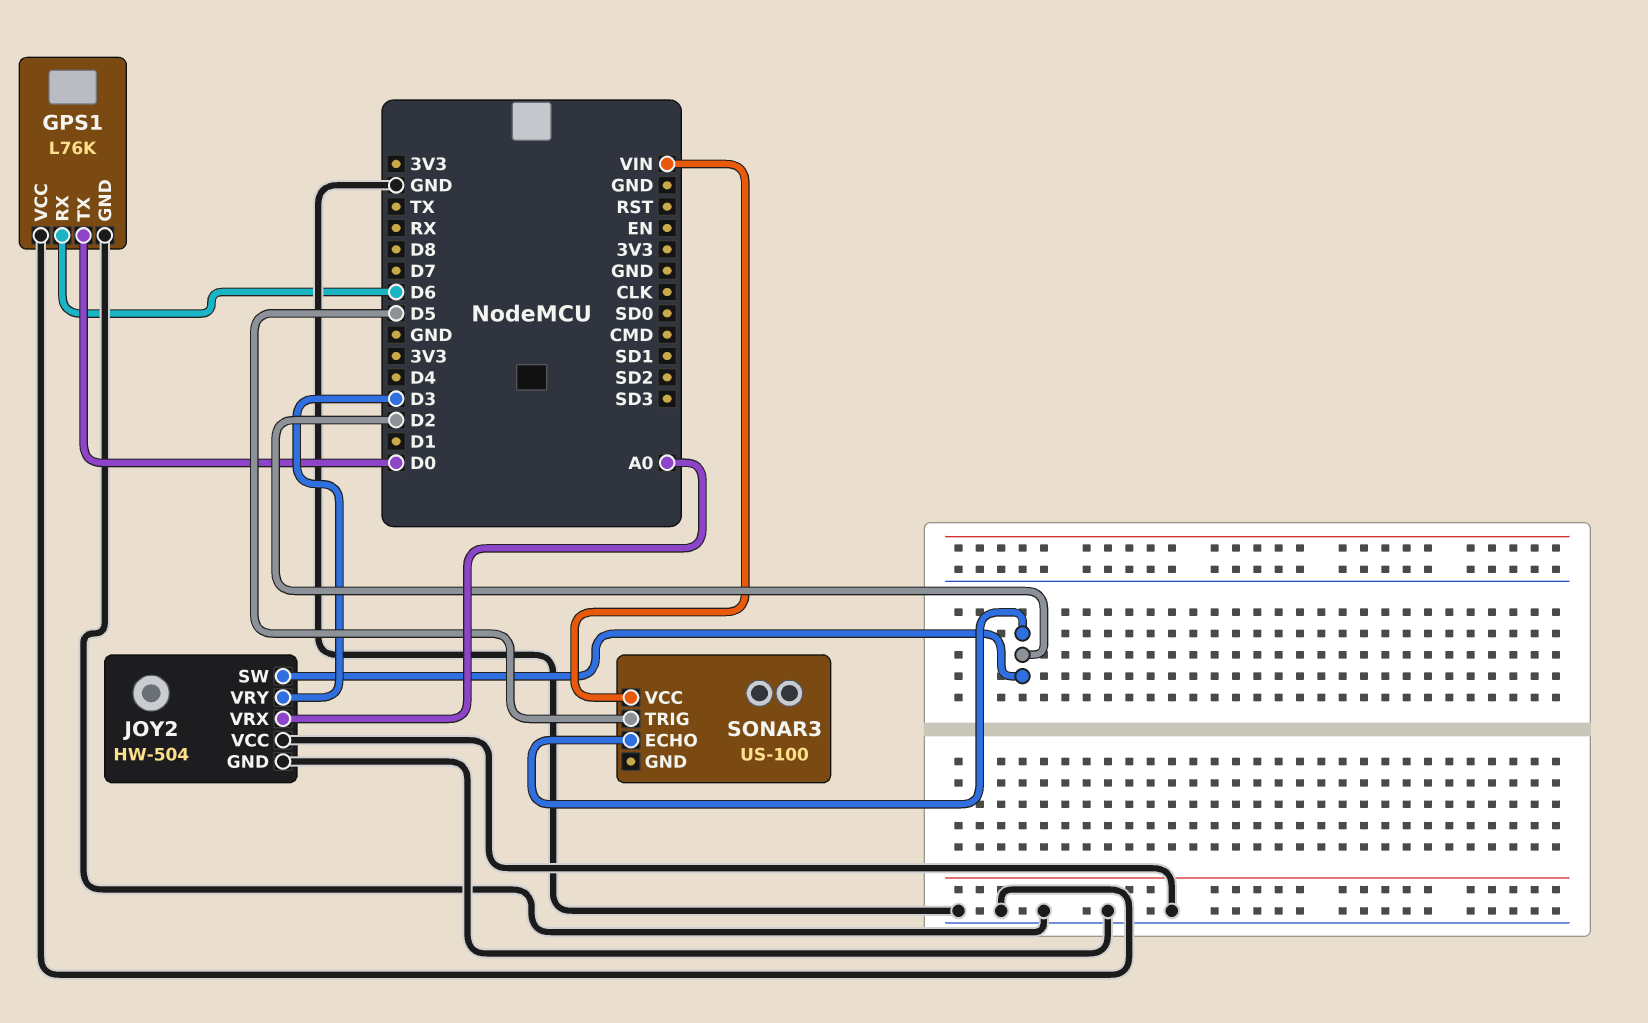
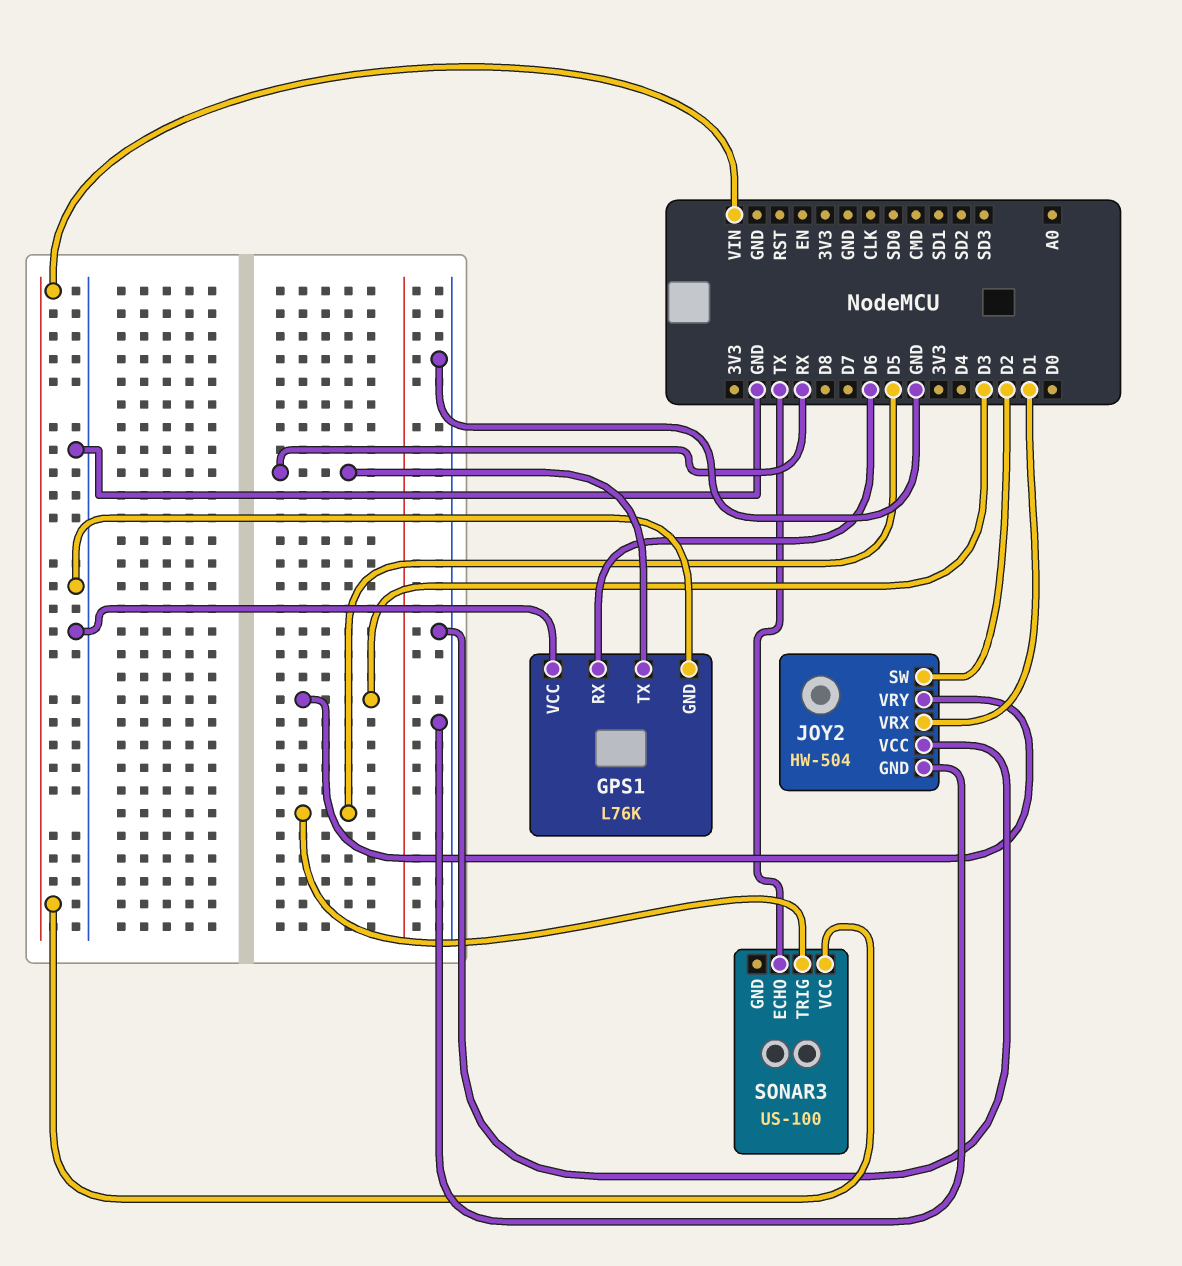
GPS1 pin TX: D0 -> RX
JOY2 pin VRX: A0 -> D1
SONAR3 pin ECHO: D2 -> TX

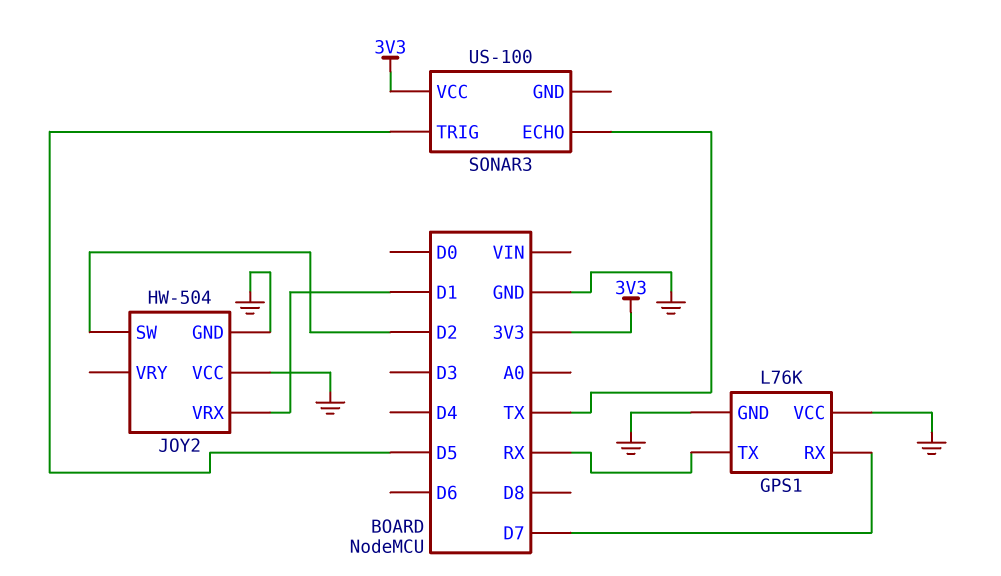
GPS1 pin RX: D6 -> D7
JOY2 pin VRY: D3 -> none
SONAR3 pin VCC: VIN -> 3V3

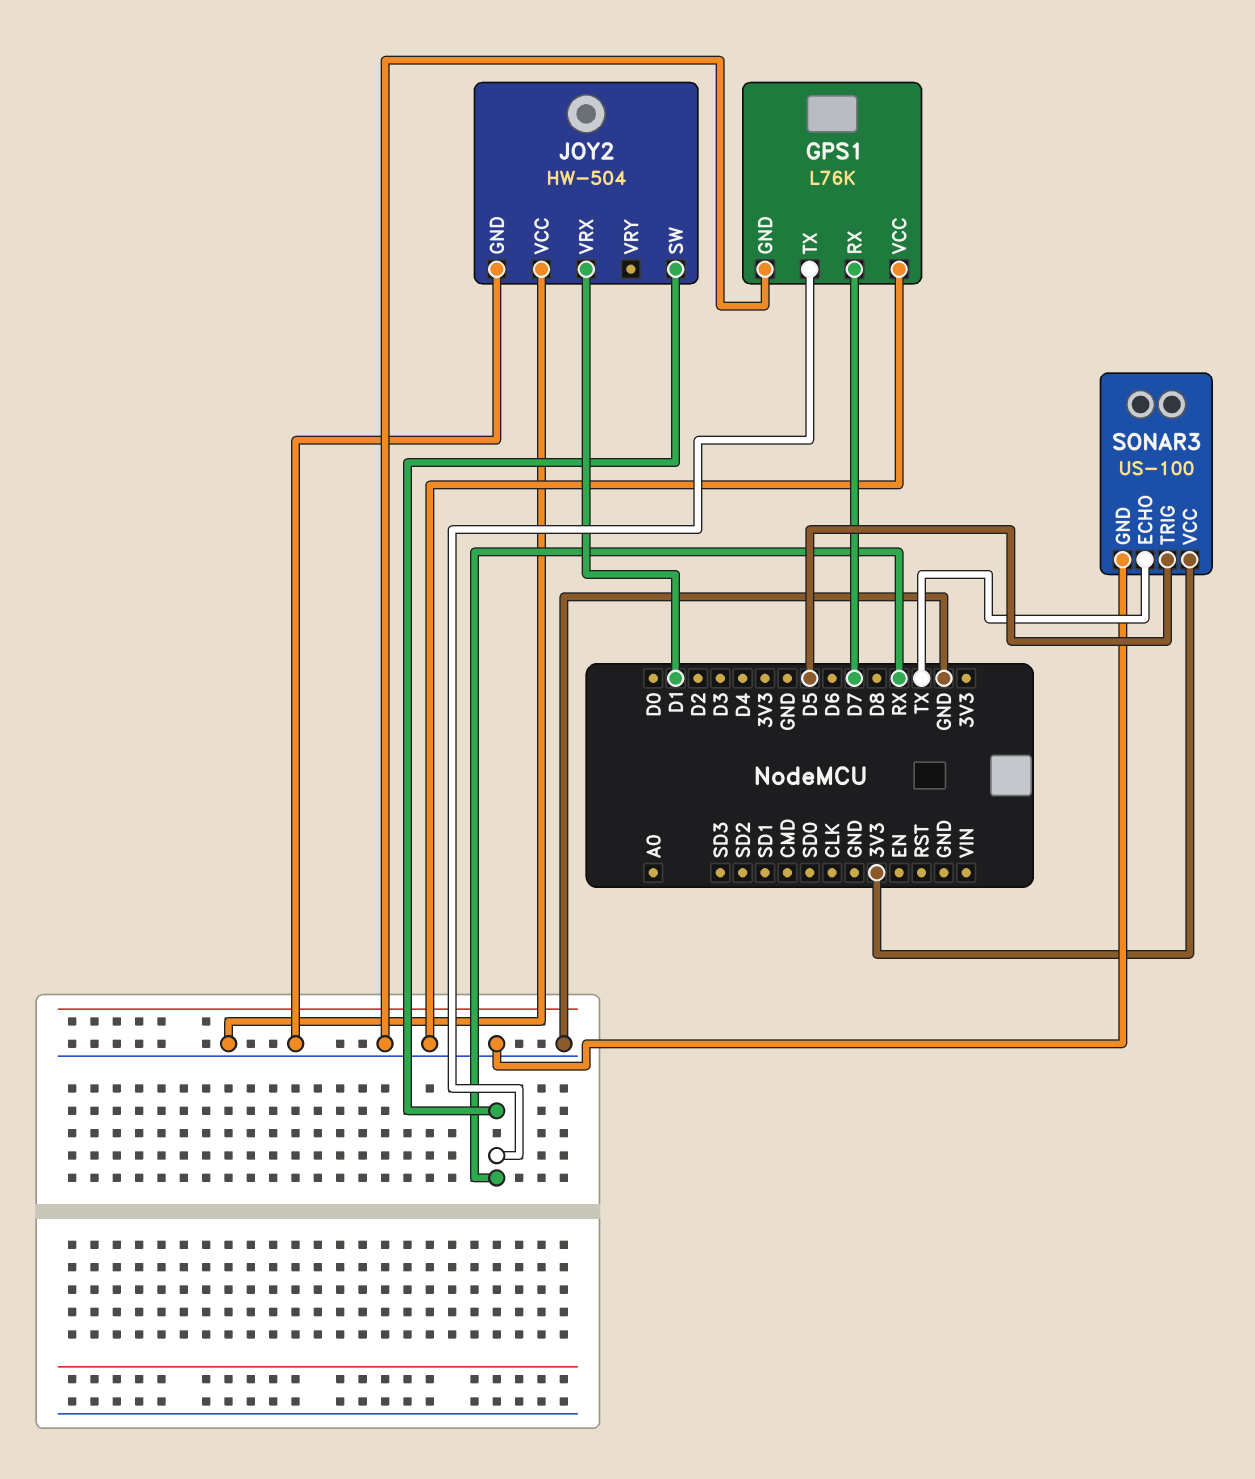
JOY2 pin SW: D2 -> RX
SONAR3 pin GND: none -> GND

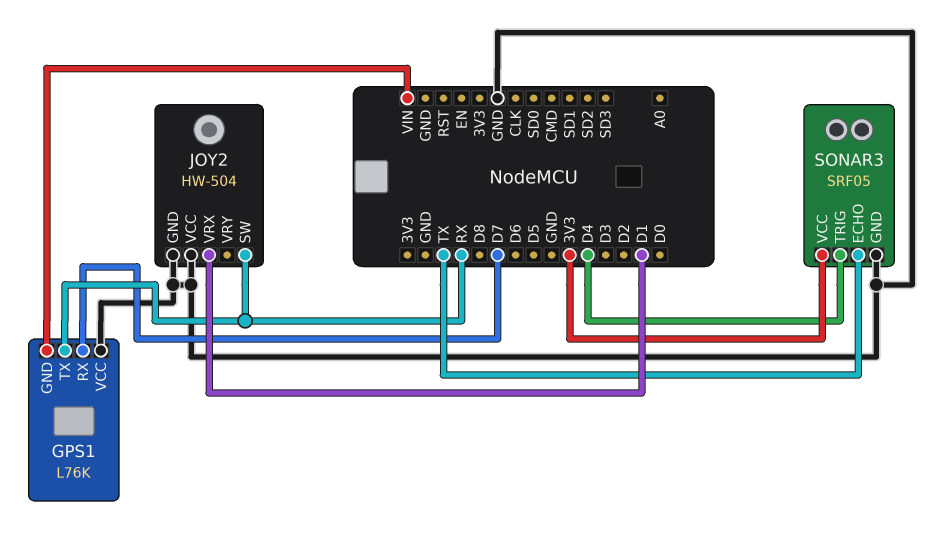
GPS1 pin GND: GND -> VIN
SONAR3: US-100 -> SRF05
SONAR3 pin TRIG: D5 -> D4

